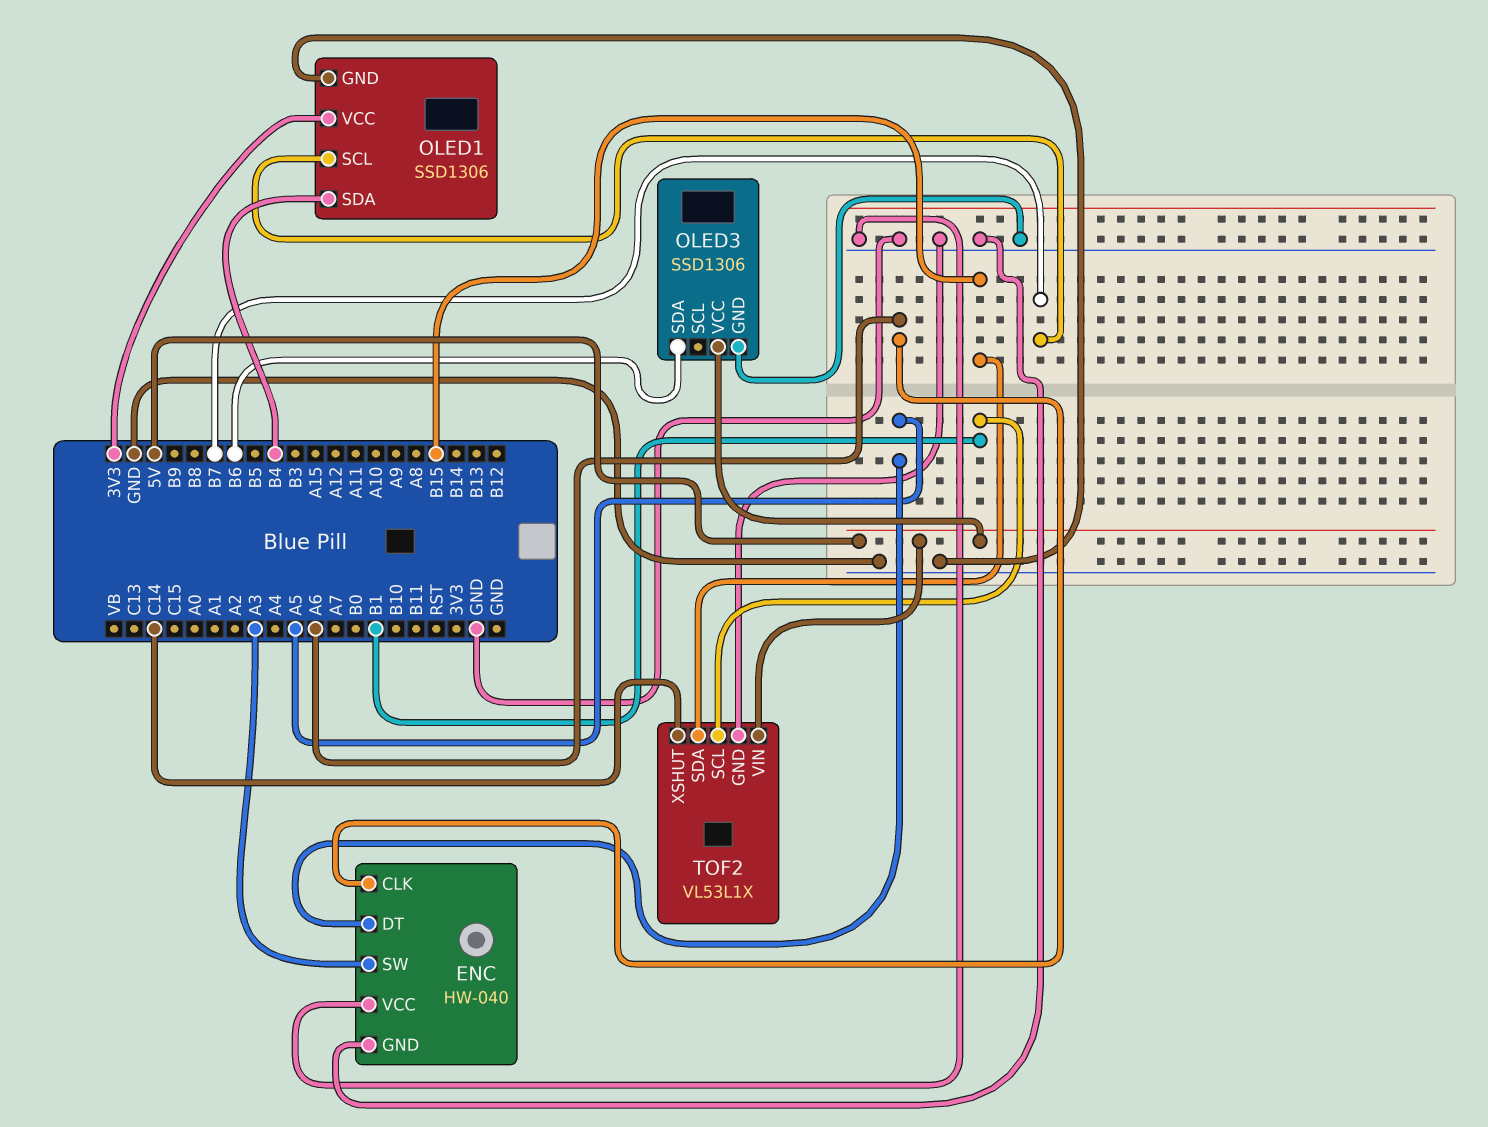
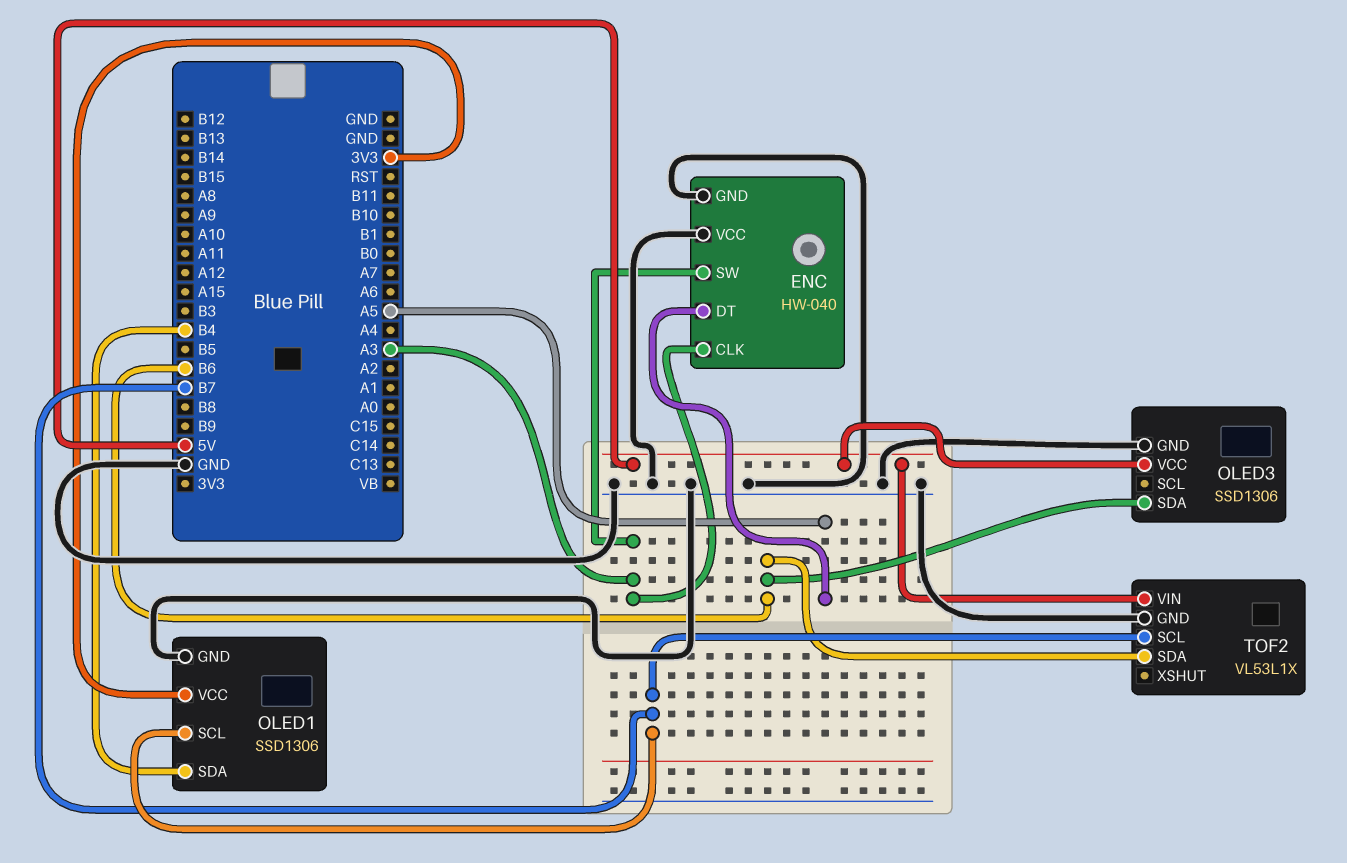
ENC pin CLK: A6 -> A3
TOF2 pin SCL: B1 -> B7
TOF2 pin SDA: B15 -> B6
TOF2 pin XSHUT: C14 -> none

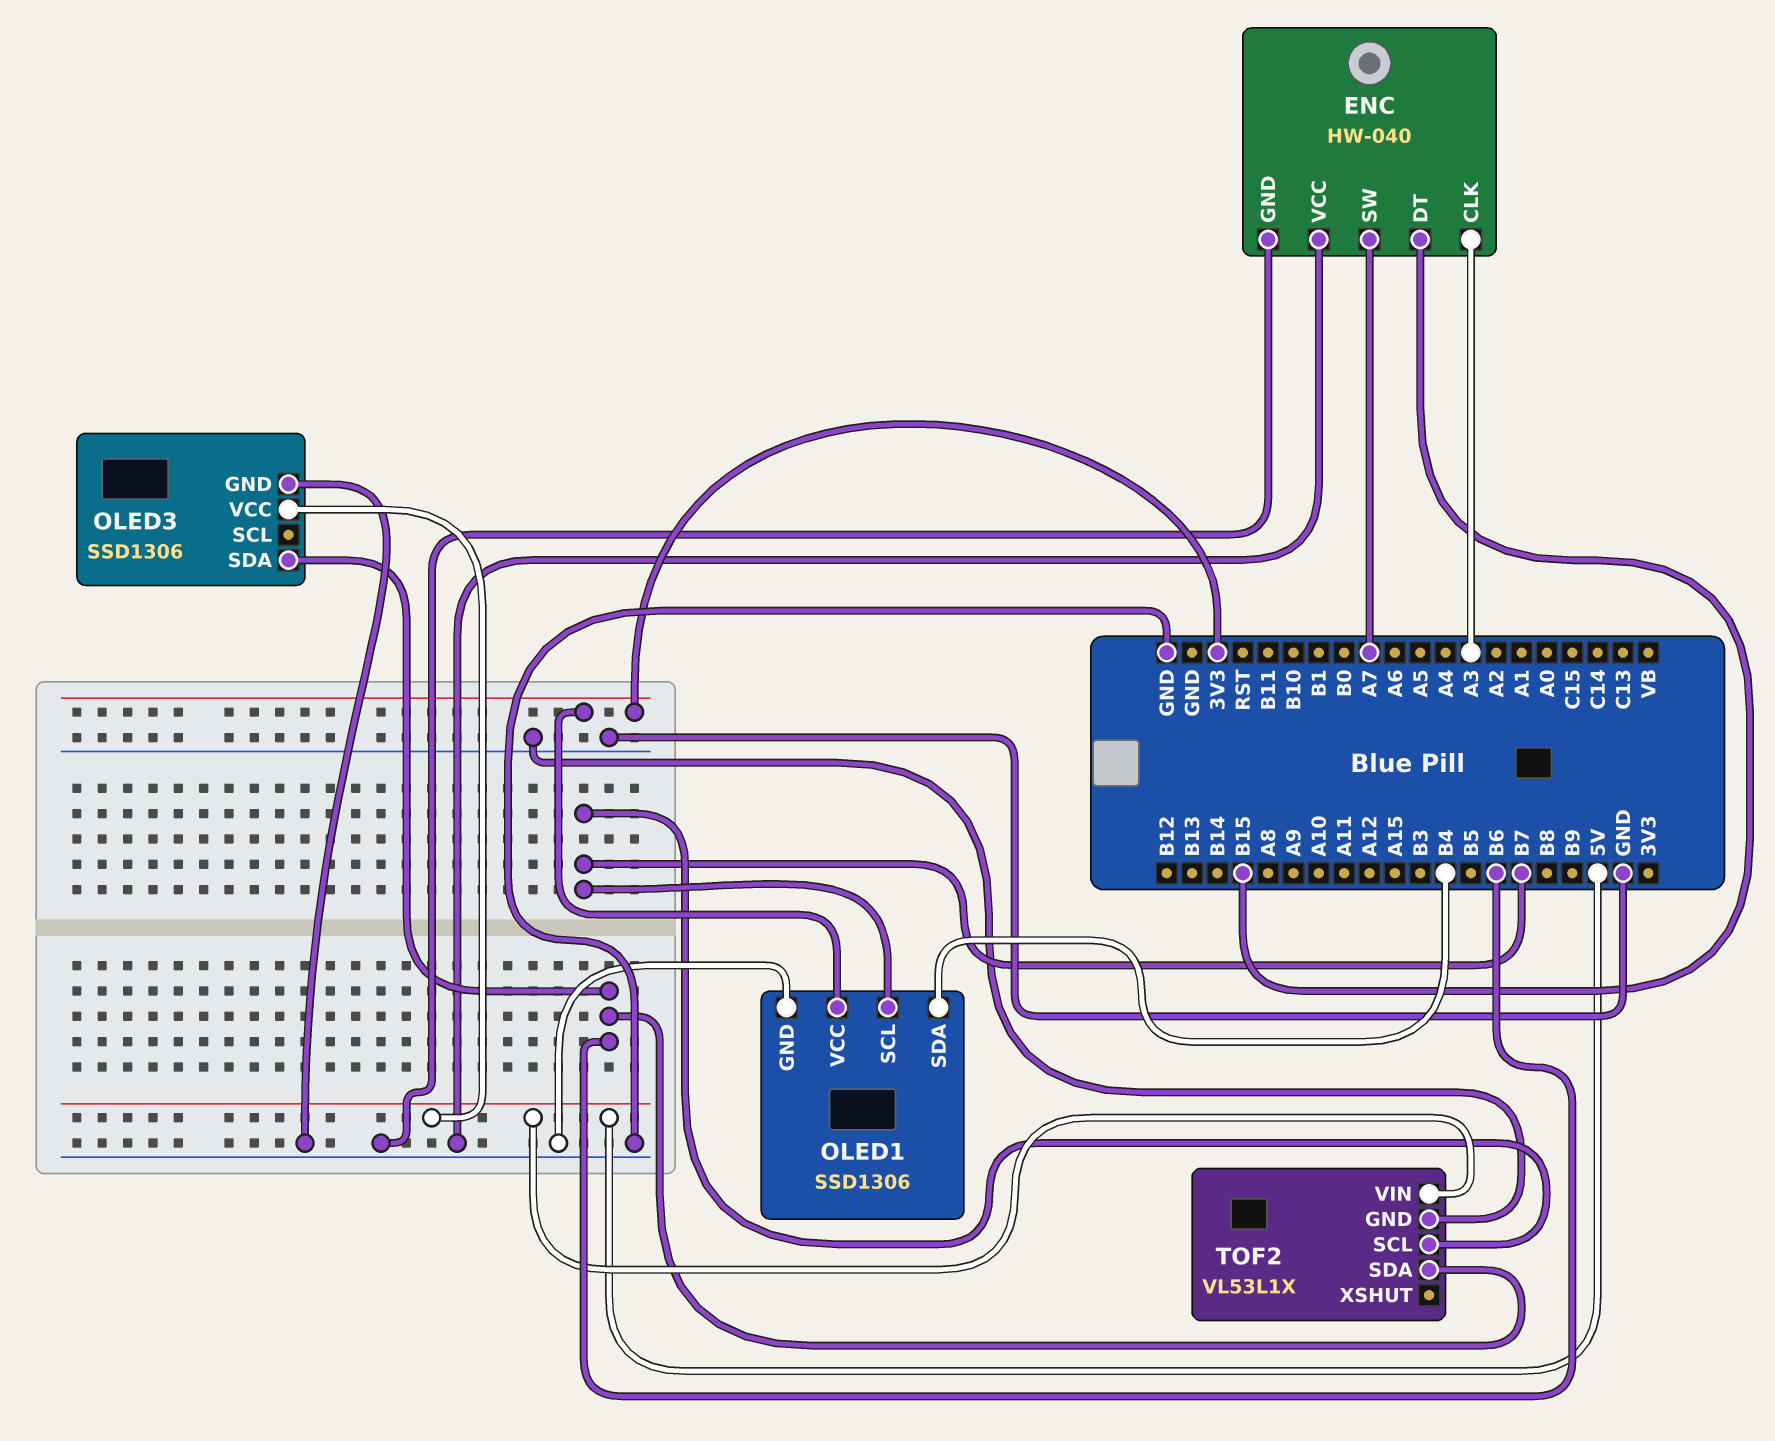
ENC pin DT: A5 -> B15
ENC pin SW: A3 -> A7

